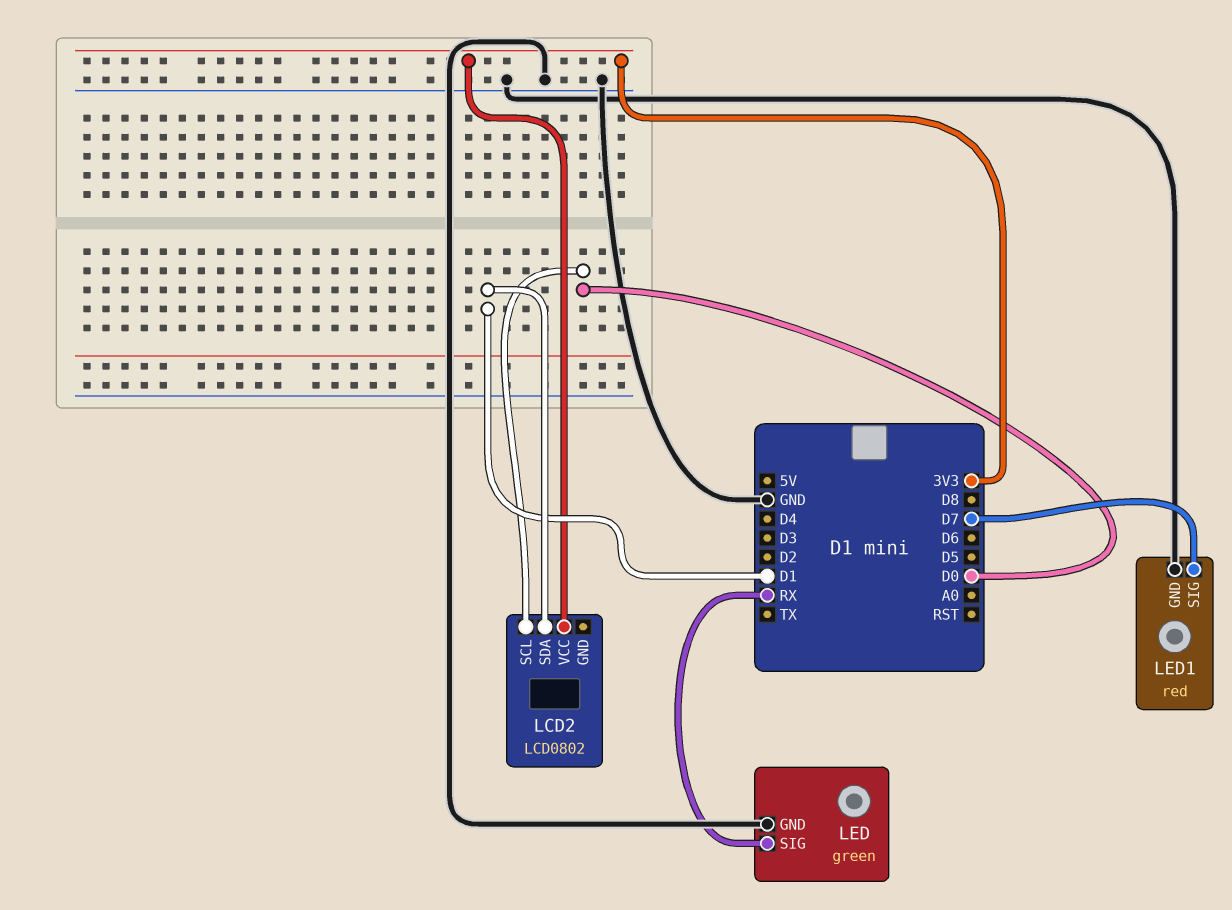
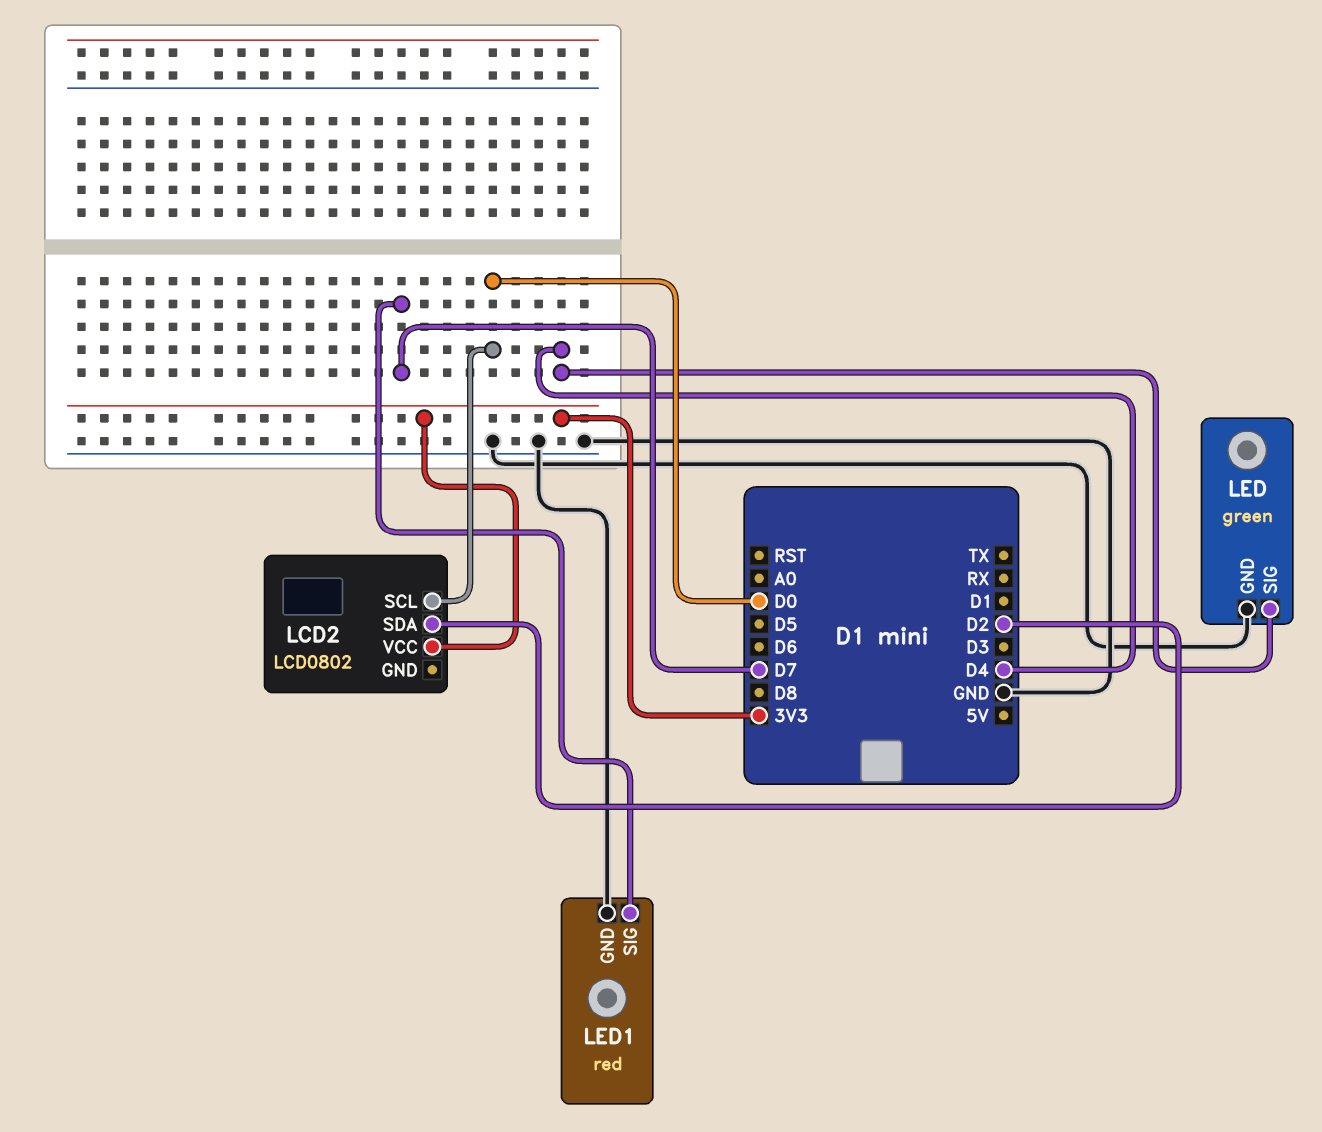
LCD2 pin SDA: D1 -> D2
LED pin SIG: RX -> D4

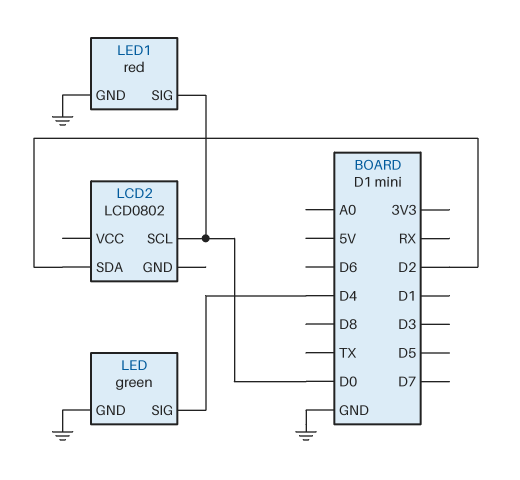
LCD2 pin VCC: 3V3 -> none
LED1 pin SIG: D7 -> D0

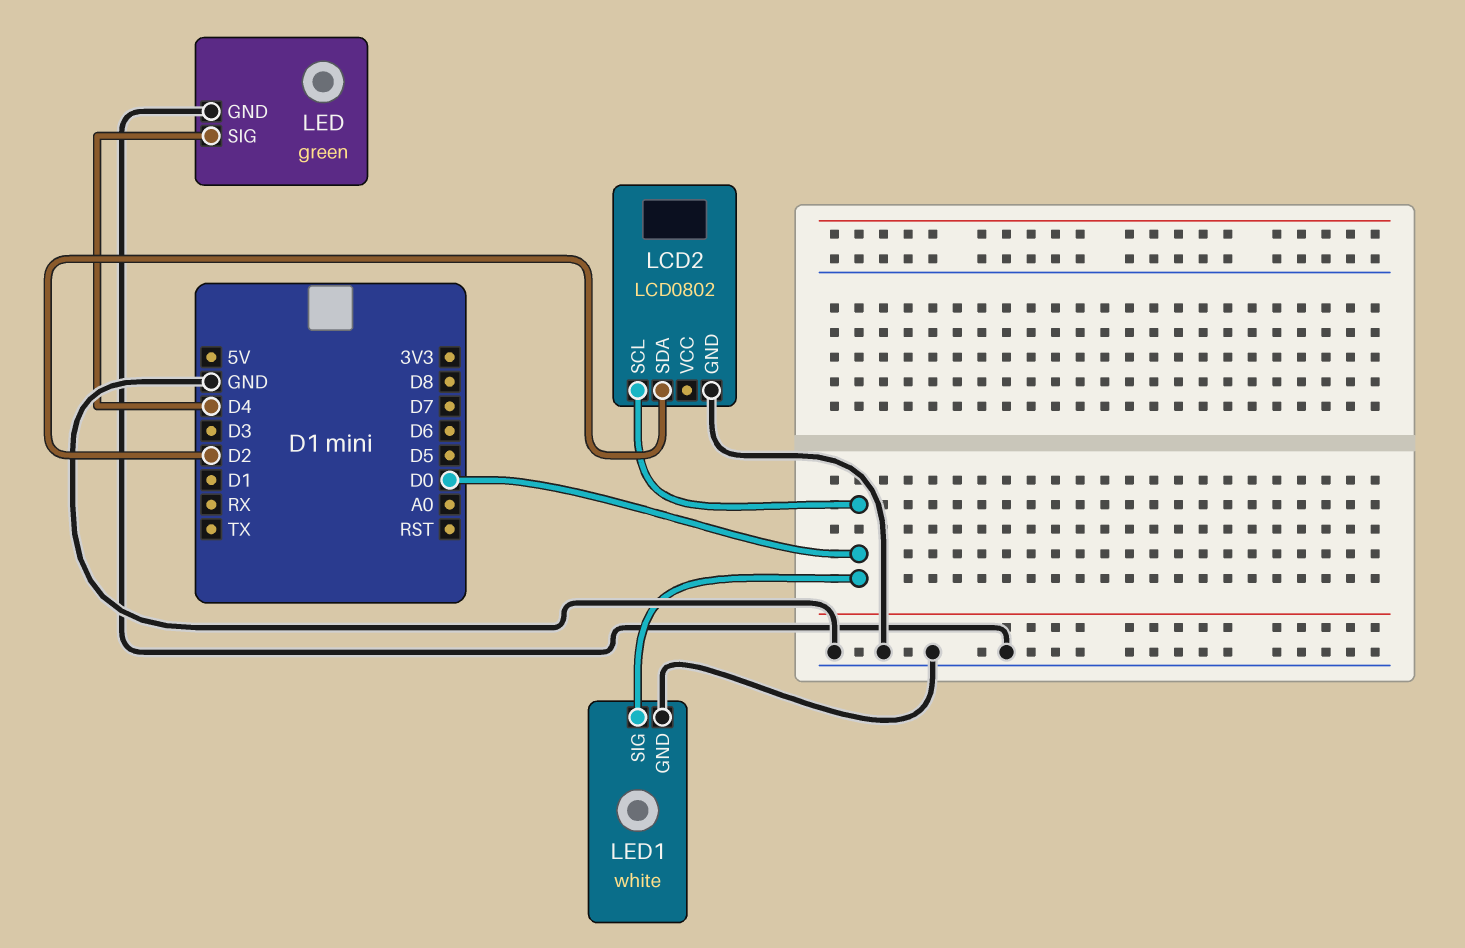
LCD2 pin GND: none -> GND
LED1: red -> white

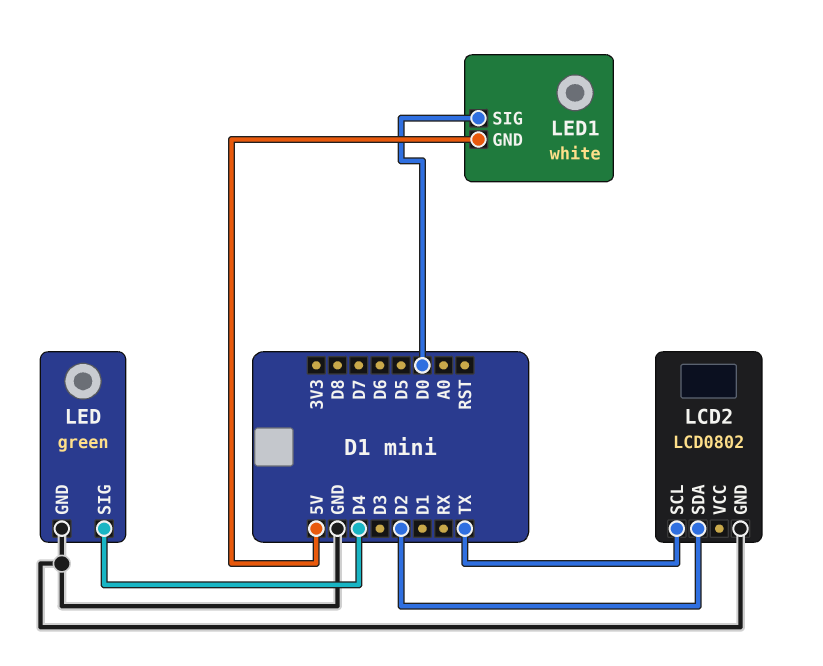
LCD2 pin SCL: D0 -> TX
LED1 pin GND: GND -> 5V

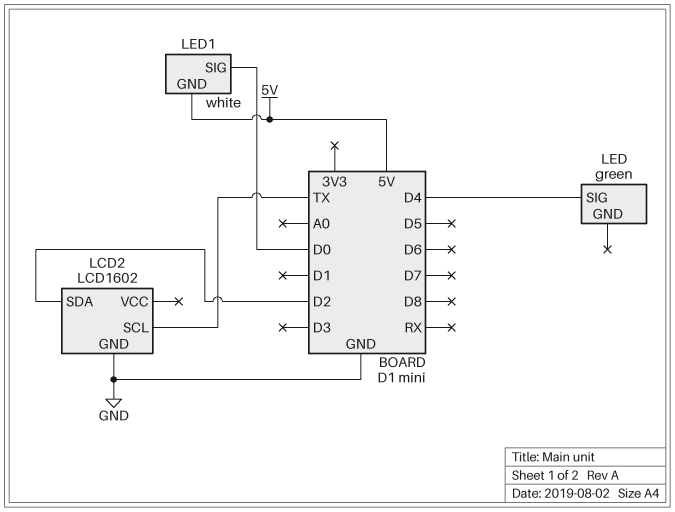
LCD2: LCD0802 -> LCD1602
LED pin GND: GND -> none

